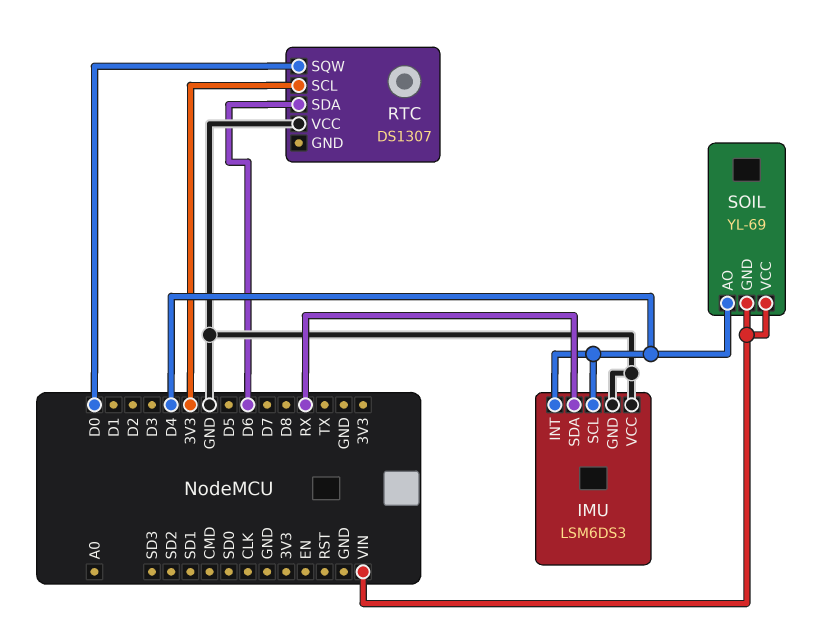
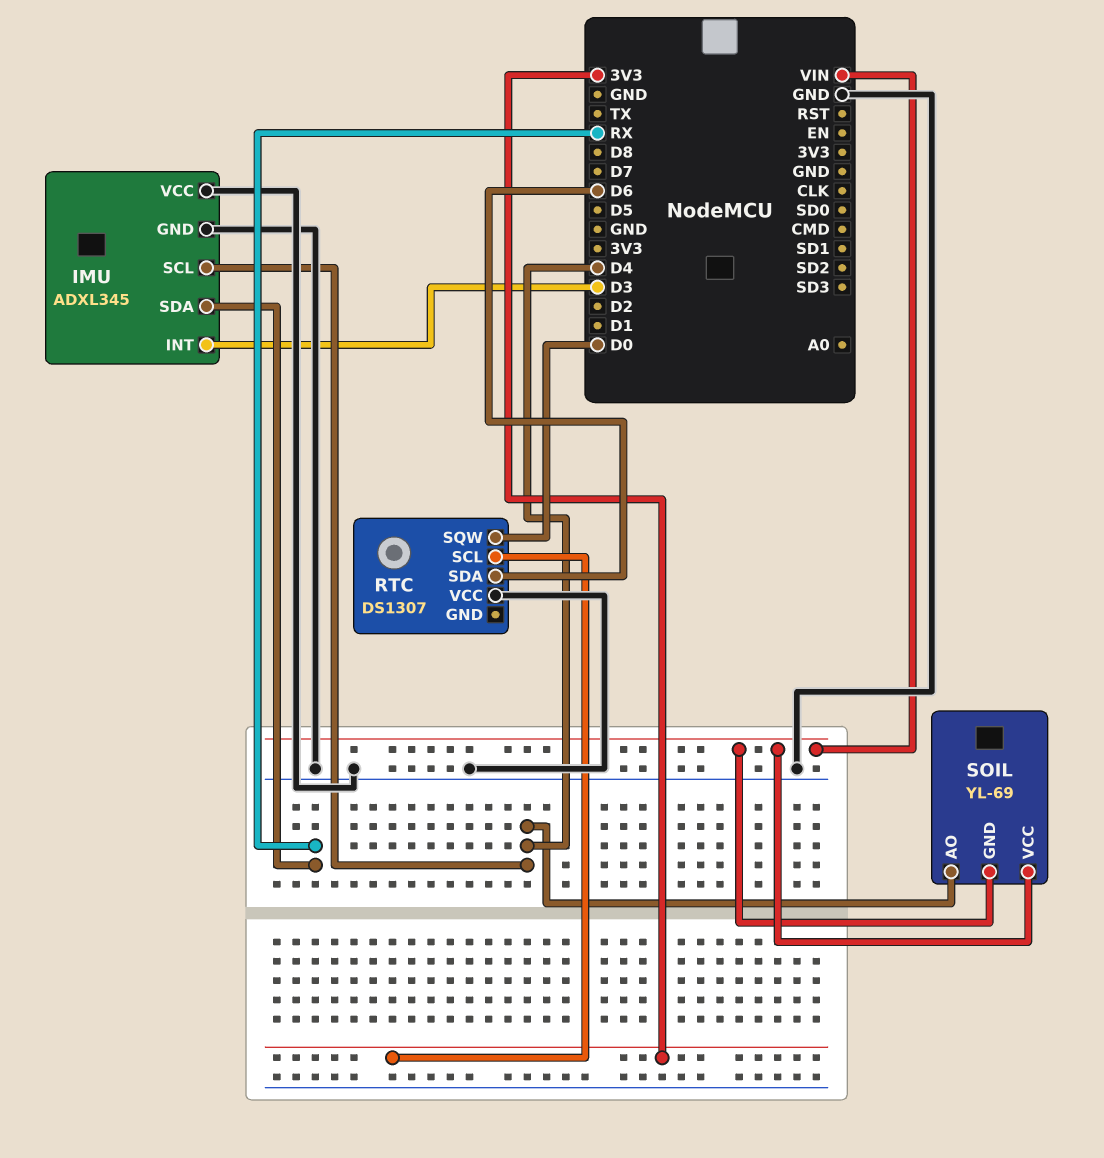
IMU: LSM6DS3 -> ADXL345
IMU pin INT: D4 -> D3

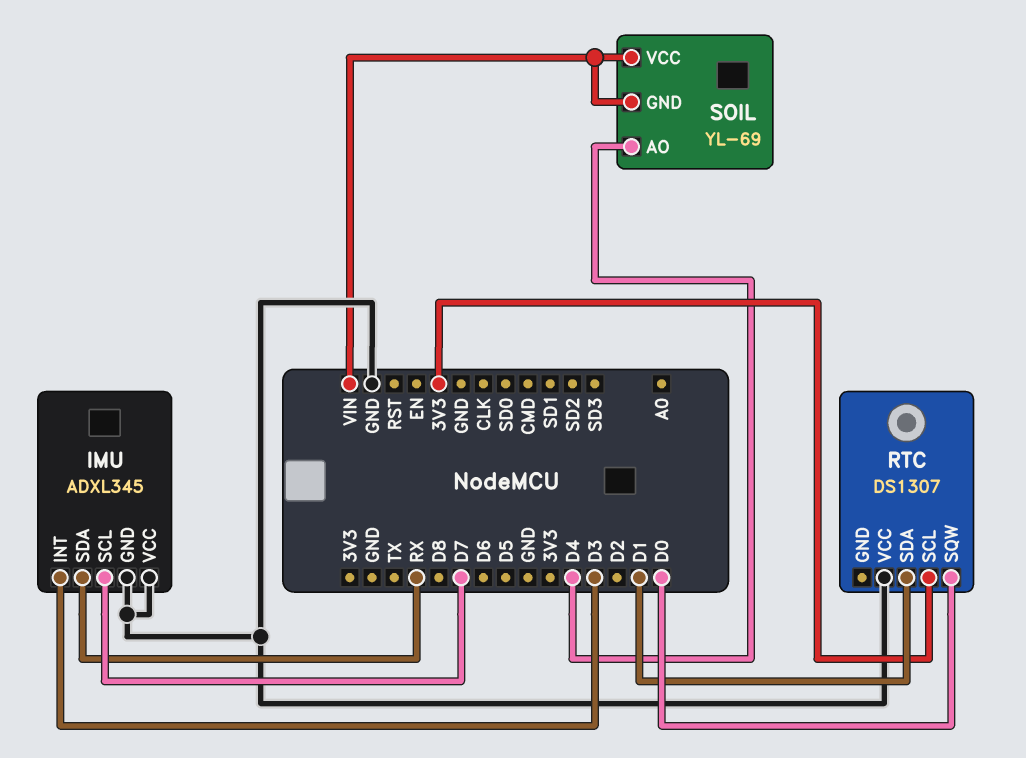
IMU pin SCL: D4 -> D7
RTC pin SDA: D6 -> D1

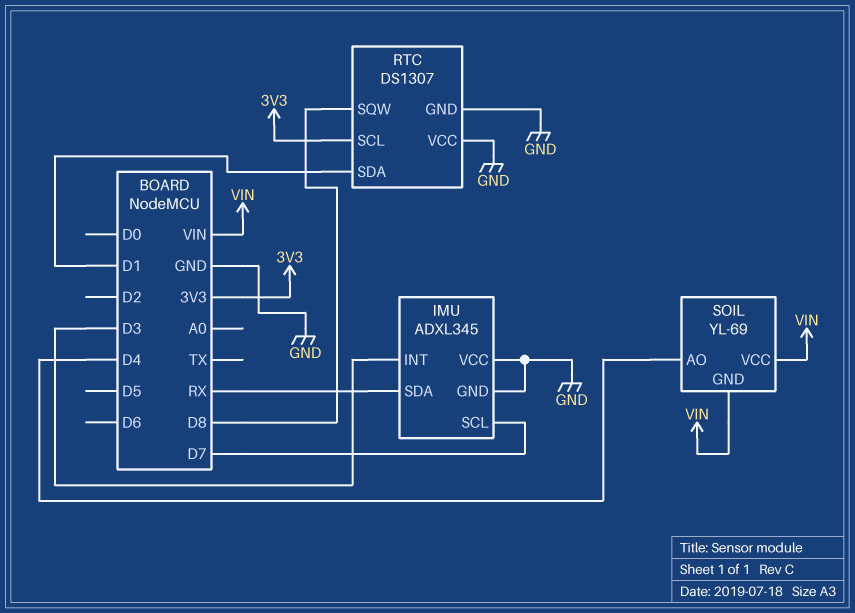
RTC pin GND: none -> GND
RTC pin SQW: D0 -> D8

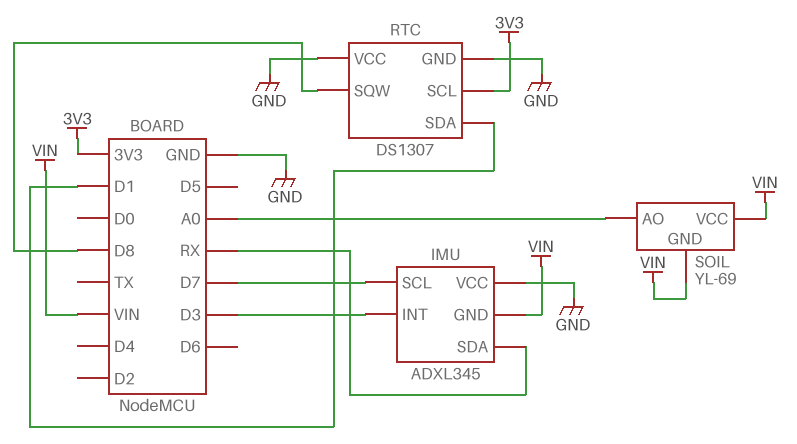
IMU pin GND: GND -> VIN
SOIL pin AO: D4 -> A0

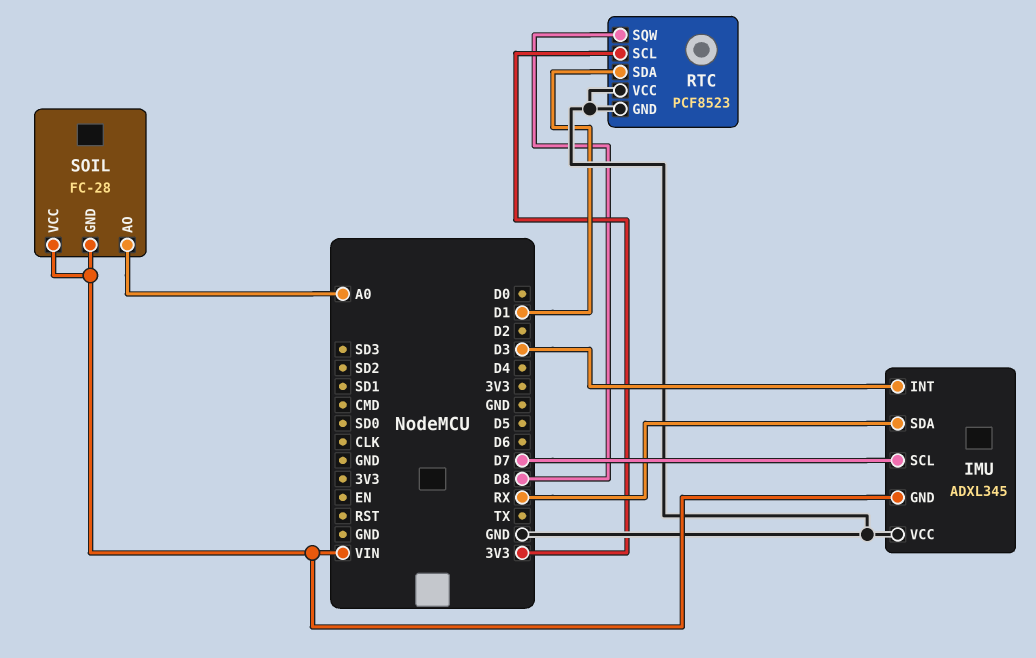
RTC: DS1307 -> PCF8523
SOIL: YL-69 -> FC-28

